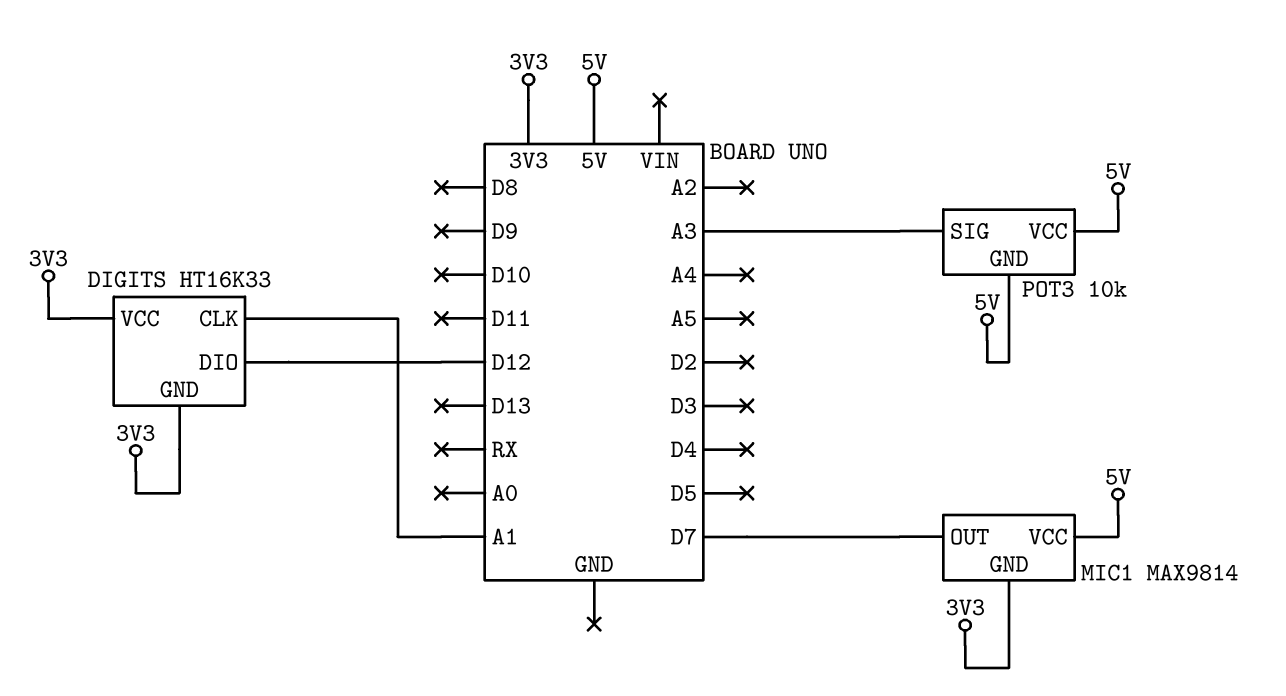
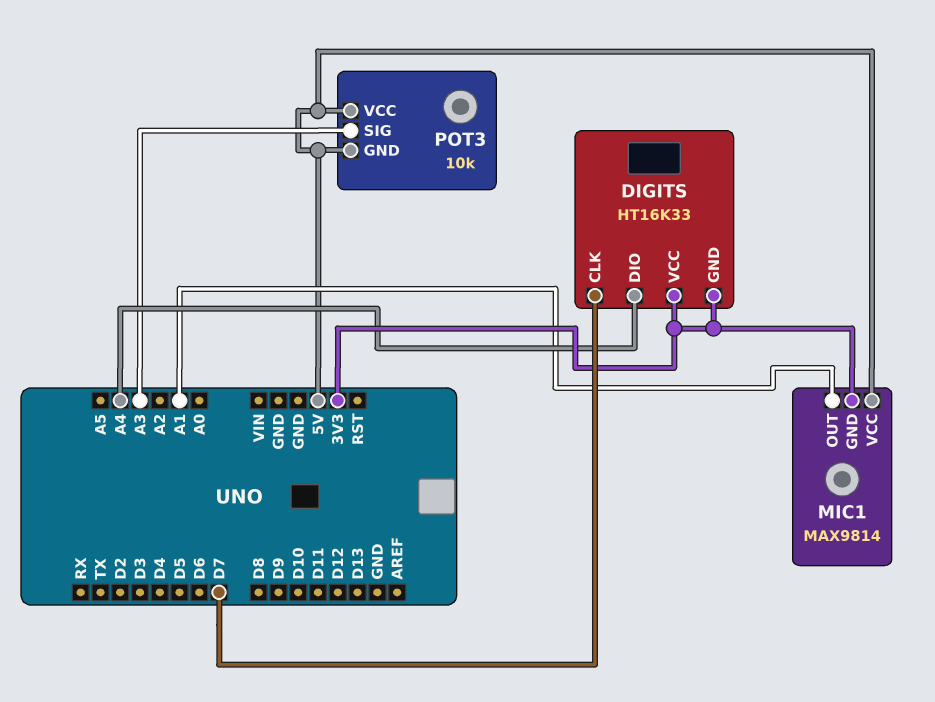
DIGITS pin CLK: A1 -> D7
DIGITS pin DIO: D12 -> A4
MIC1 pin OUT: D7 -> A1

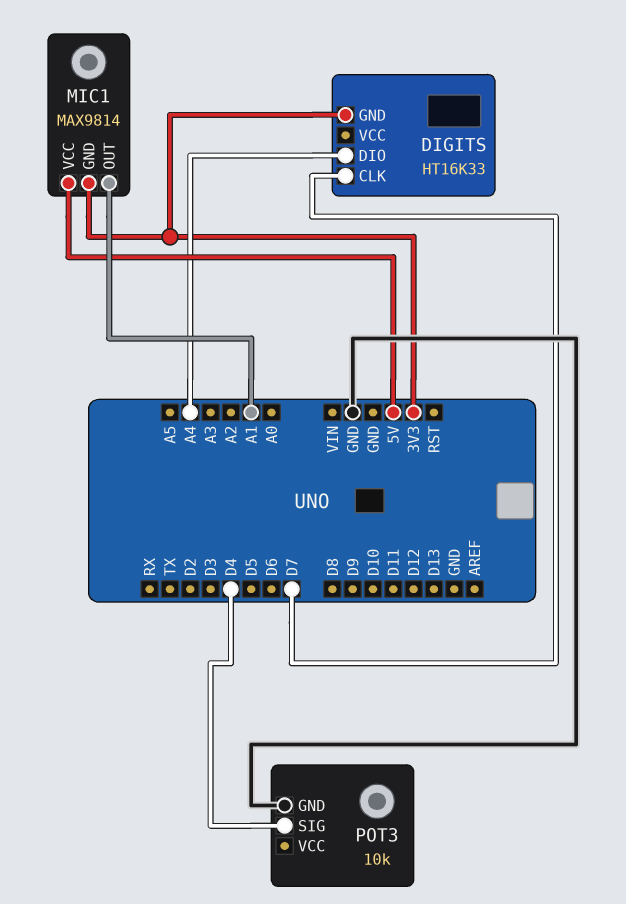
DIGITS pin VCC: 3V3 -> none
POT3 pin GND: 5V -> GND
POT3 pin SIG: A3 -> D4
POT3 pin VCC: 5V -> none

